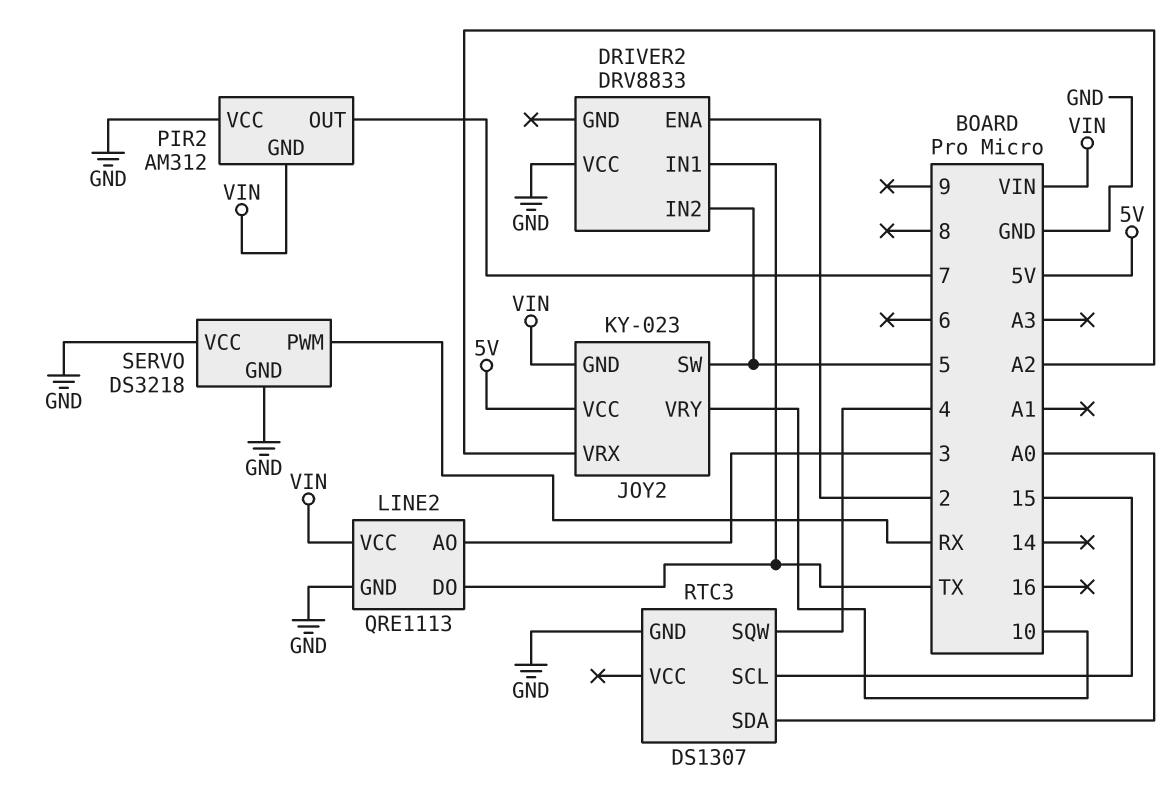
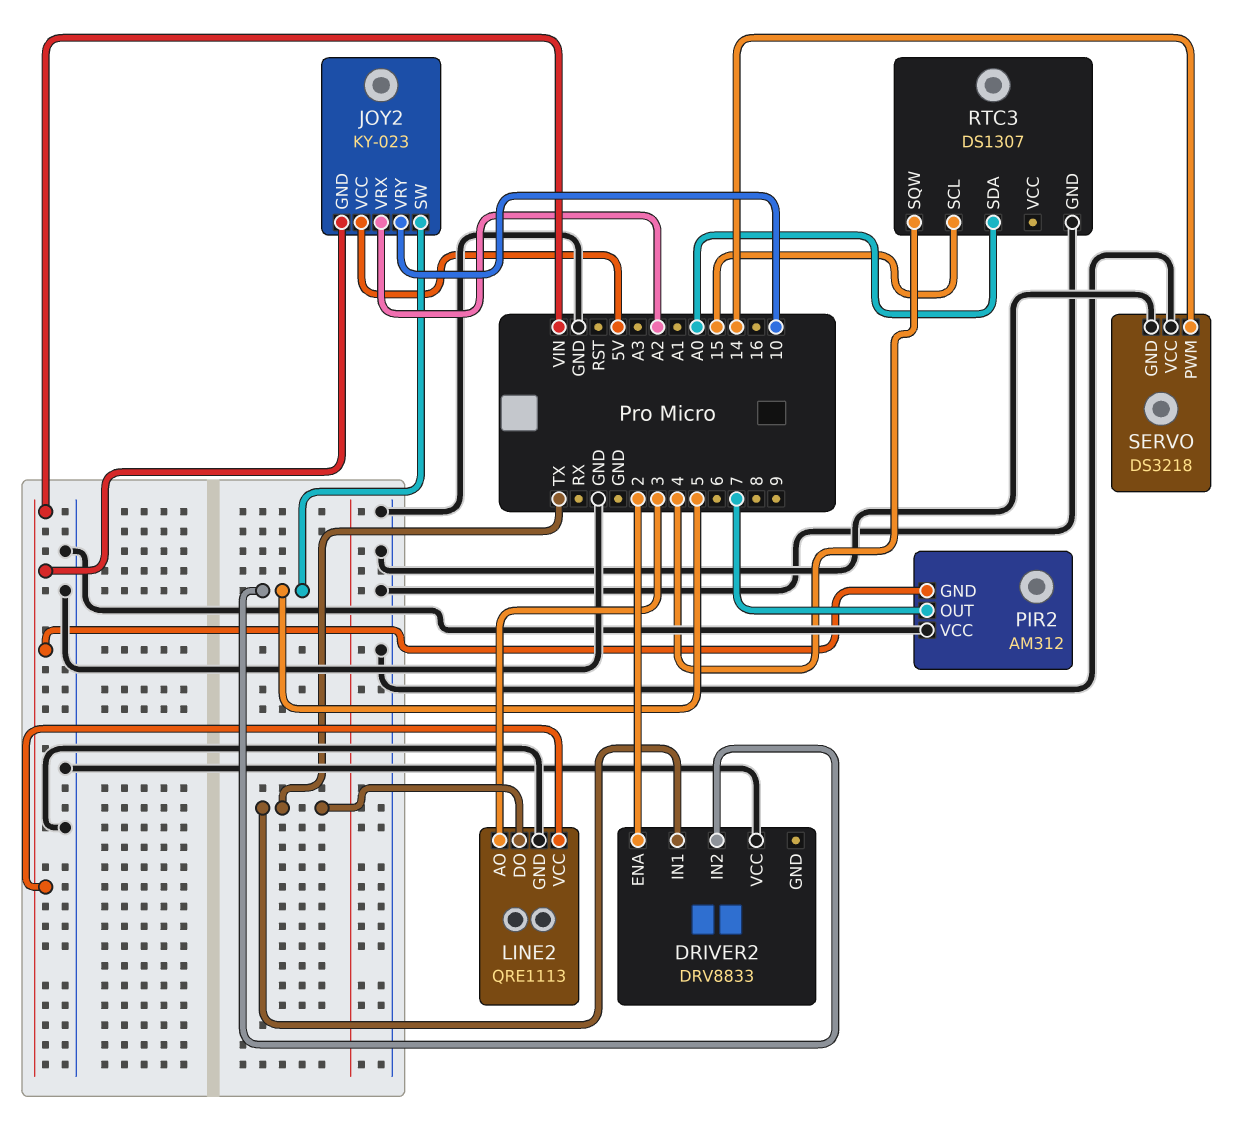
SERVO pin PWM: RX -> 14

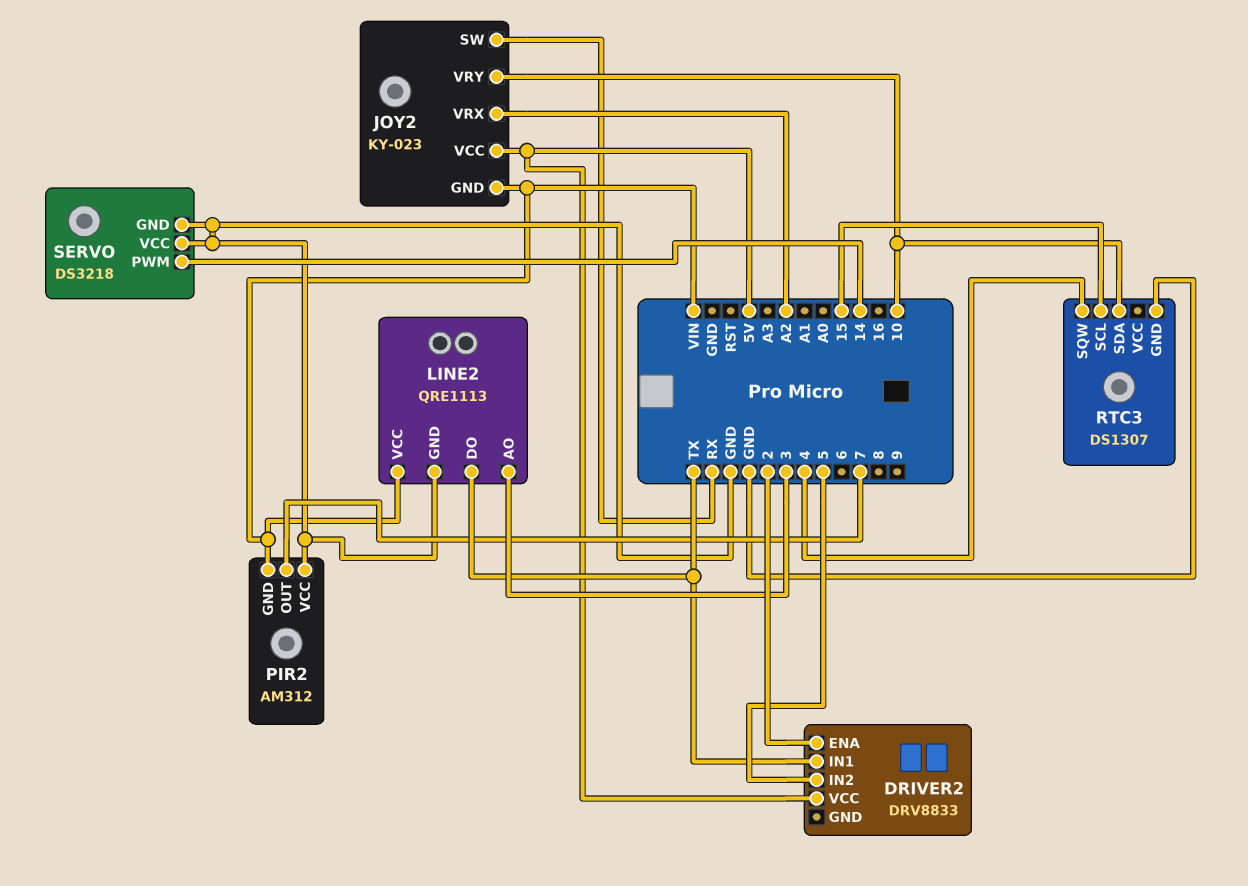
DRIVER2 pin VCC: GND -> 5V
JOY2 pin SW: 5 -> RX
RTC3 pin SDA: A0 -> 10

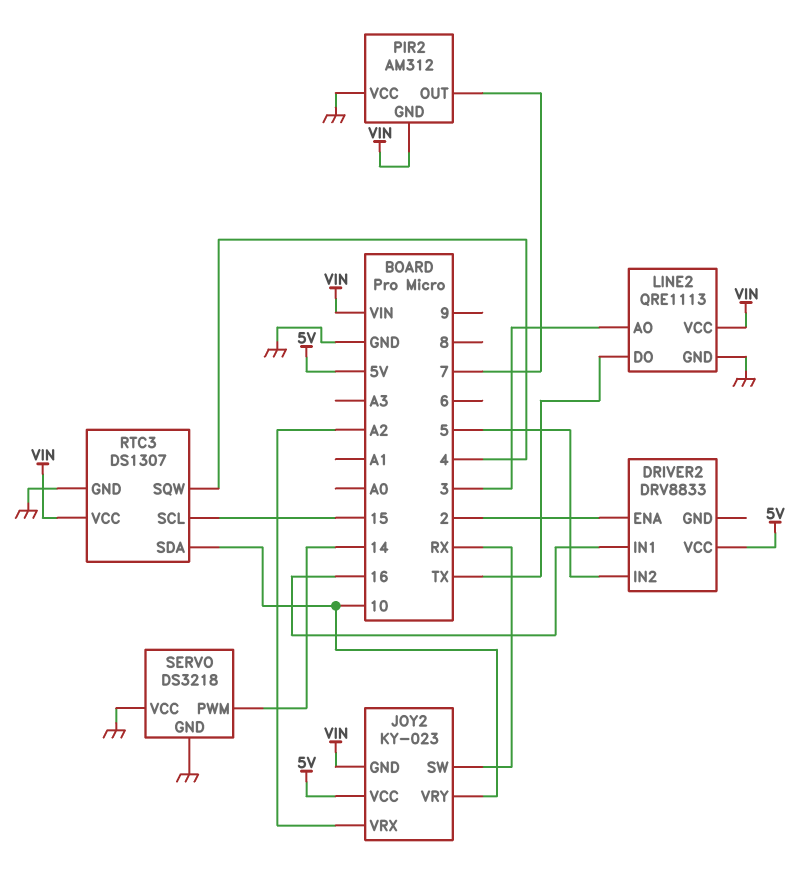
DRIVER2 pin IN1: TX -> 16
RTC3 pin VCC: none -> VIN

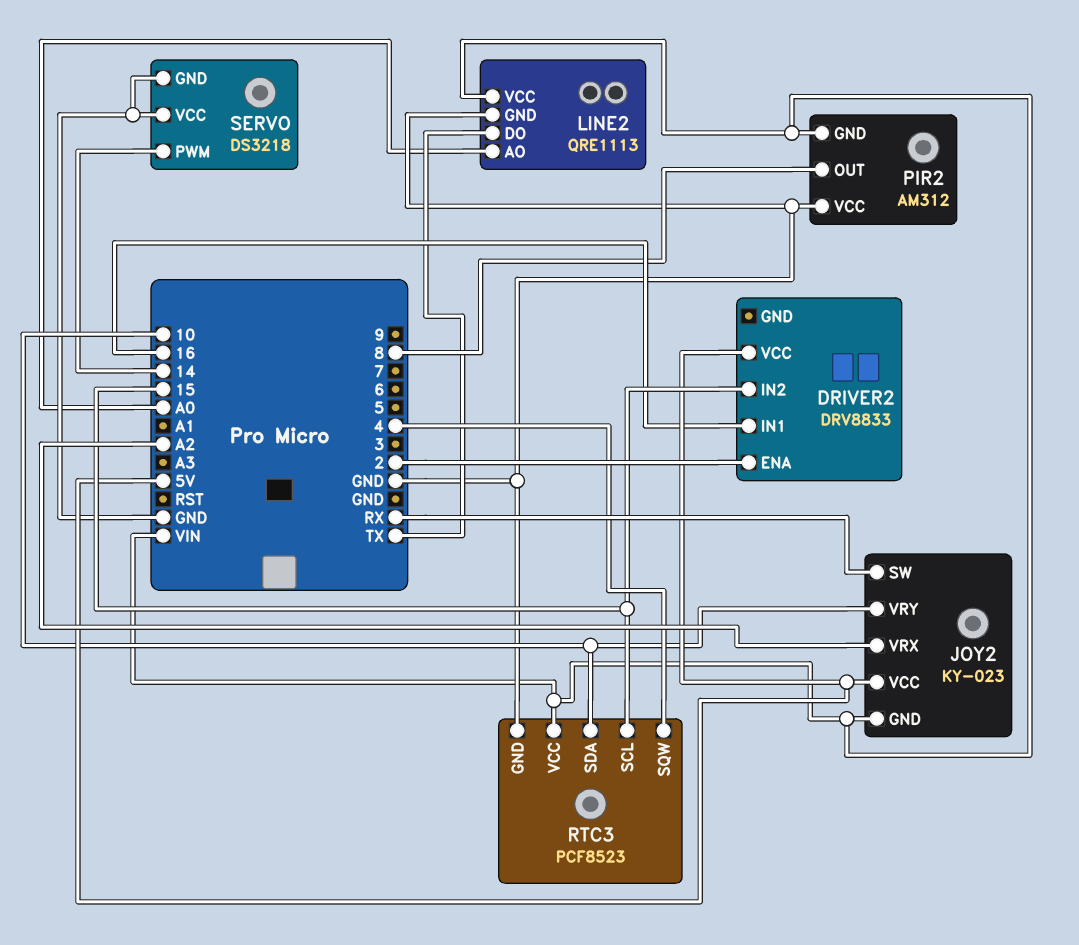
DRIVER2 pin IN2: 5 -> 15
LINE2 pin AO: 3 -> A0
PIR2 pin OUT: 7 -> 8
RTC3: DS1307 -> PCF8523

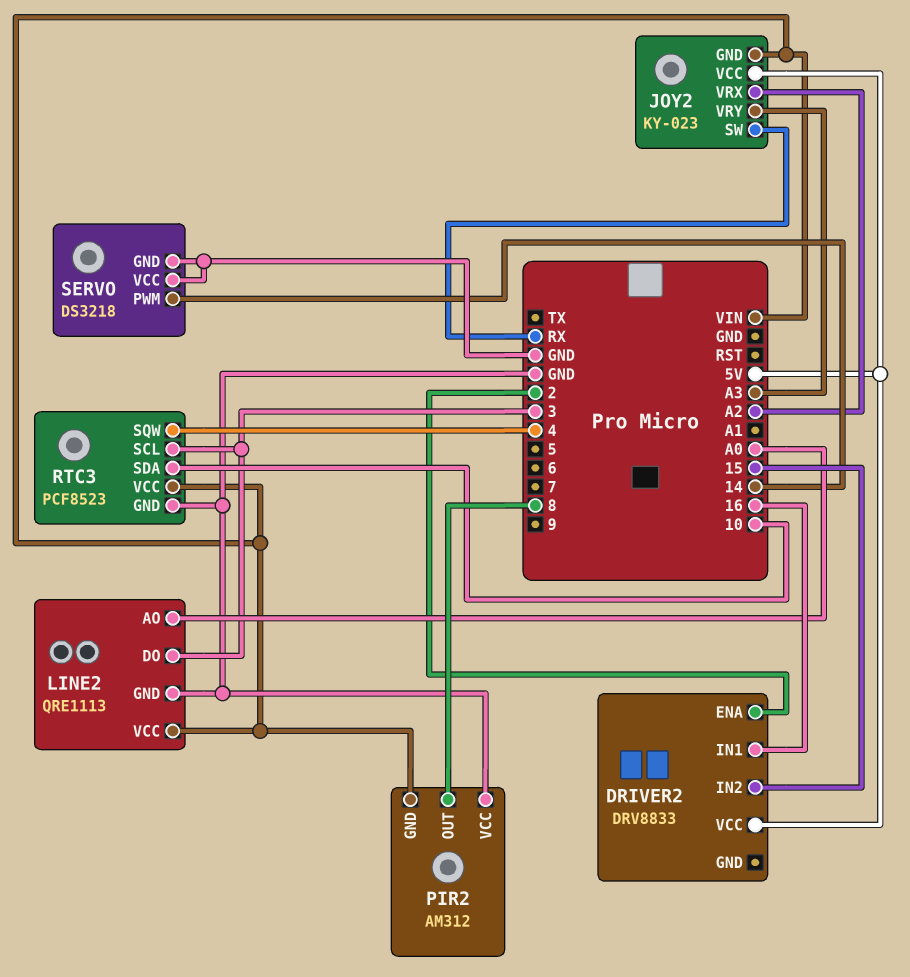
JOY2 pin VRY: 10 -> A3
LINE2 pin DO: TX -> 3
RTC3 pin SCL: 15 -> 3

